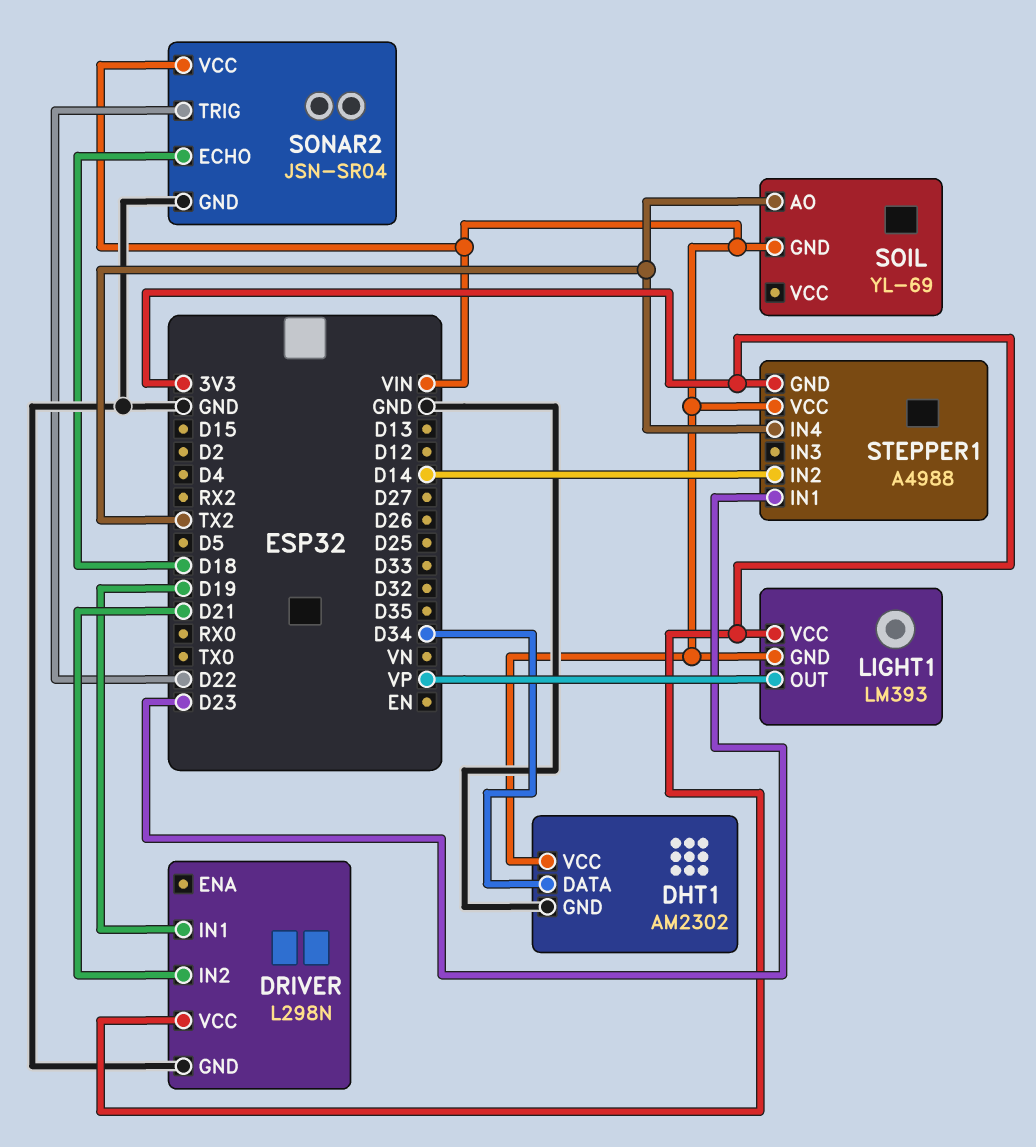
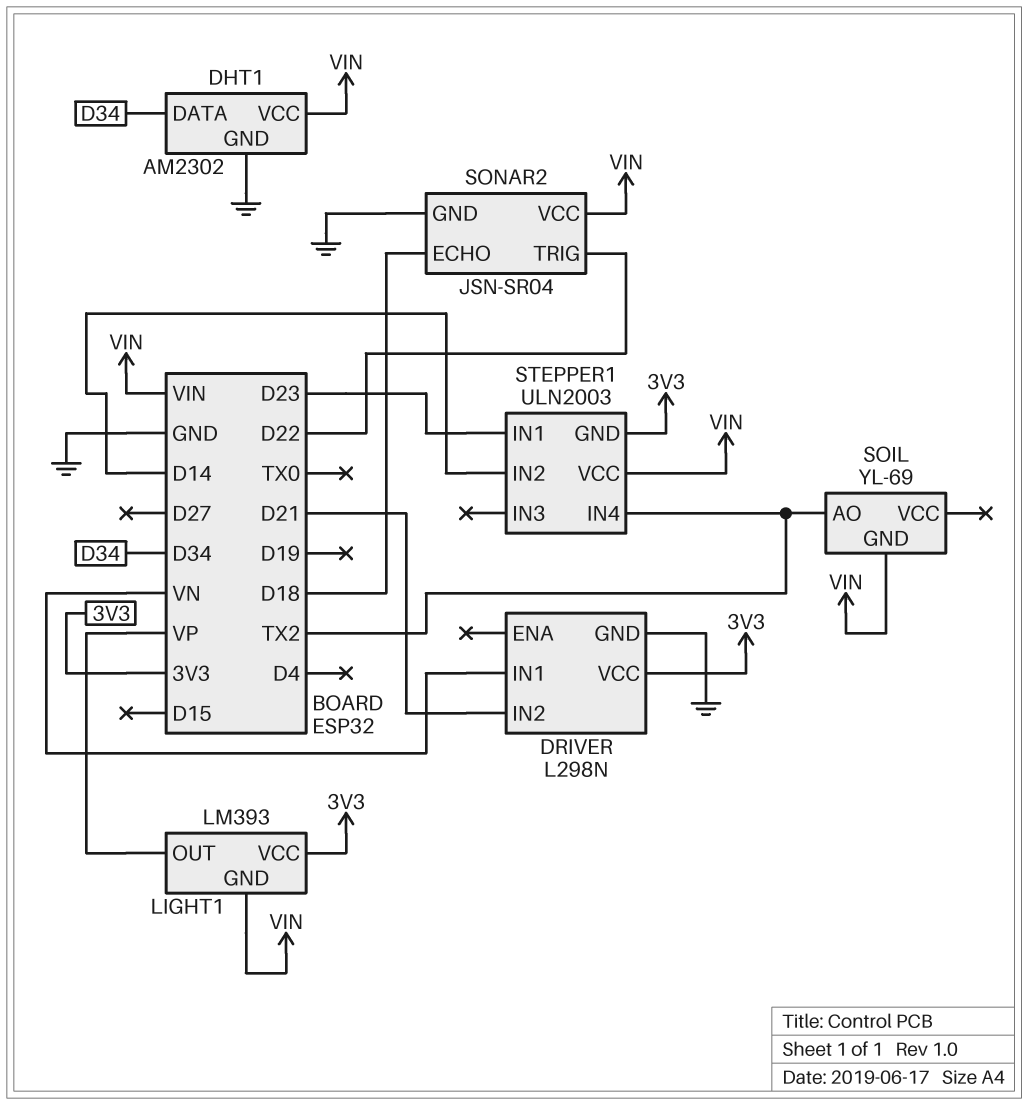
DRIVER pin IN1: D19 -> VN
STEPPER1: A4988 -> ULN2003

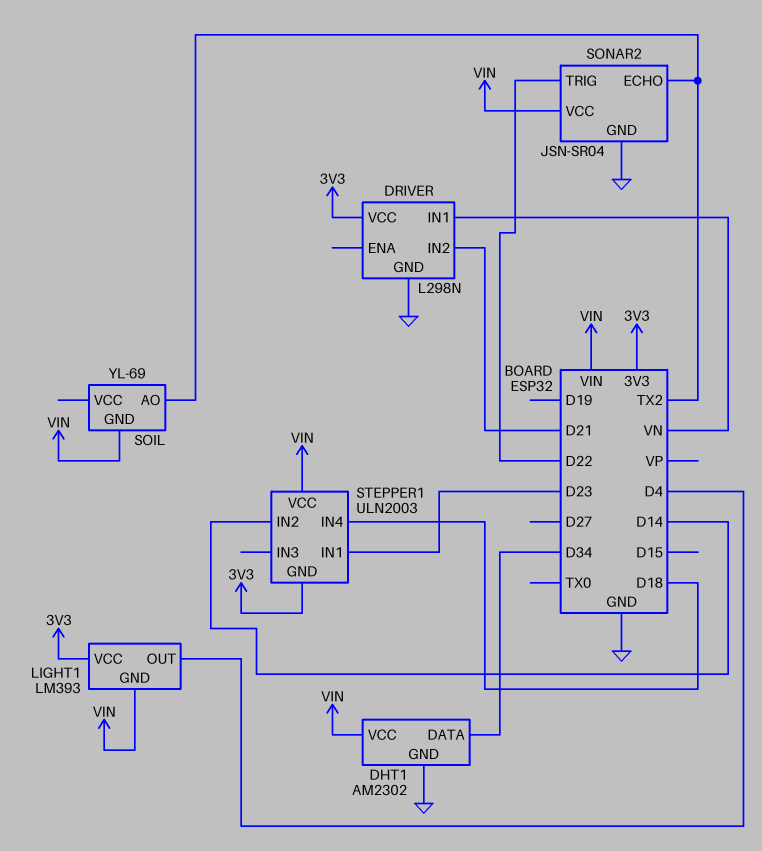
LIGHT1 pin OUT: VP -> D4
SONAR2 pin ECHO: D18 -> TX2
STEPPER1 pin IN4: TX2 -> D18

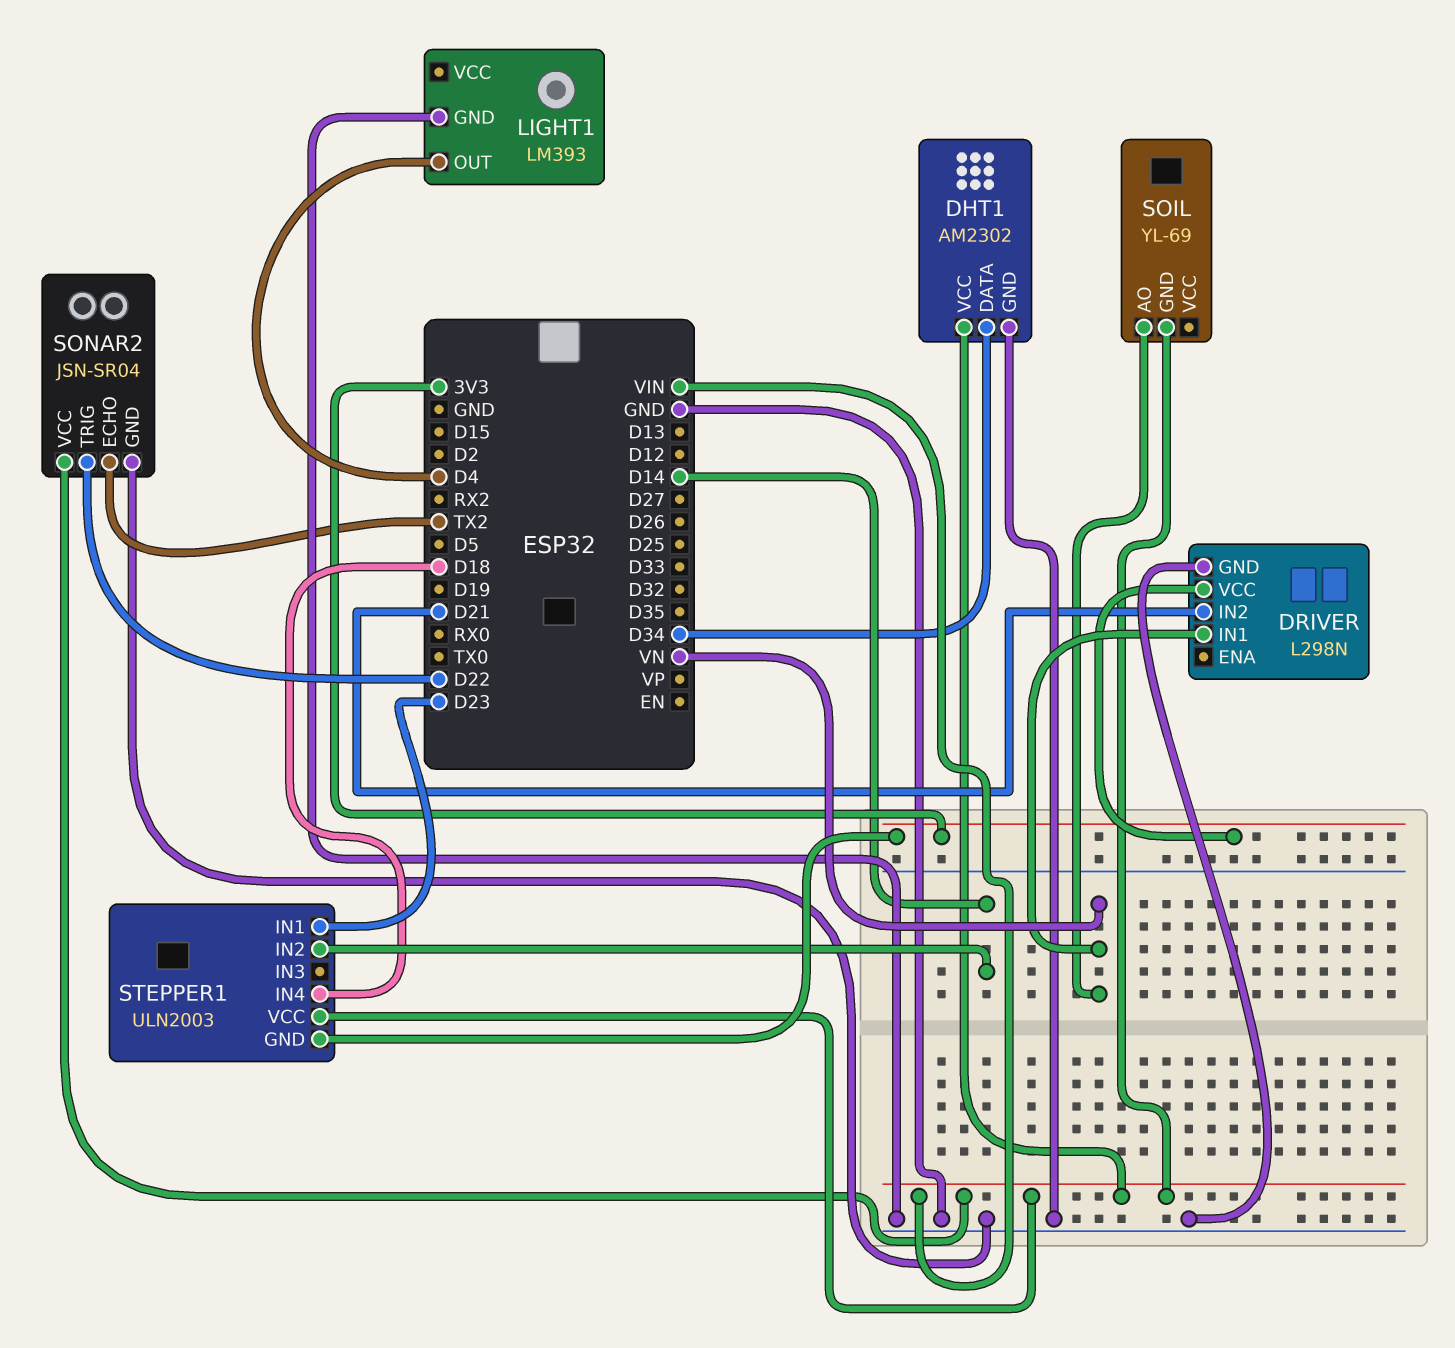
LIGHT1 pin GND: VIN -> GND
LIGHT1 pin VCC: 3V3 -> none
SOIL pin AO: TX2 -> VN

